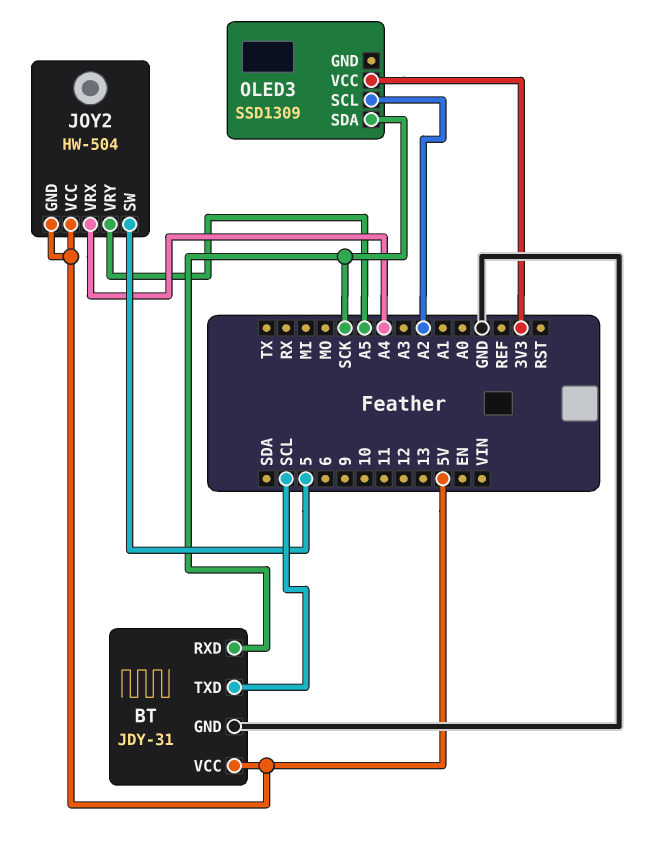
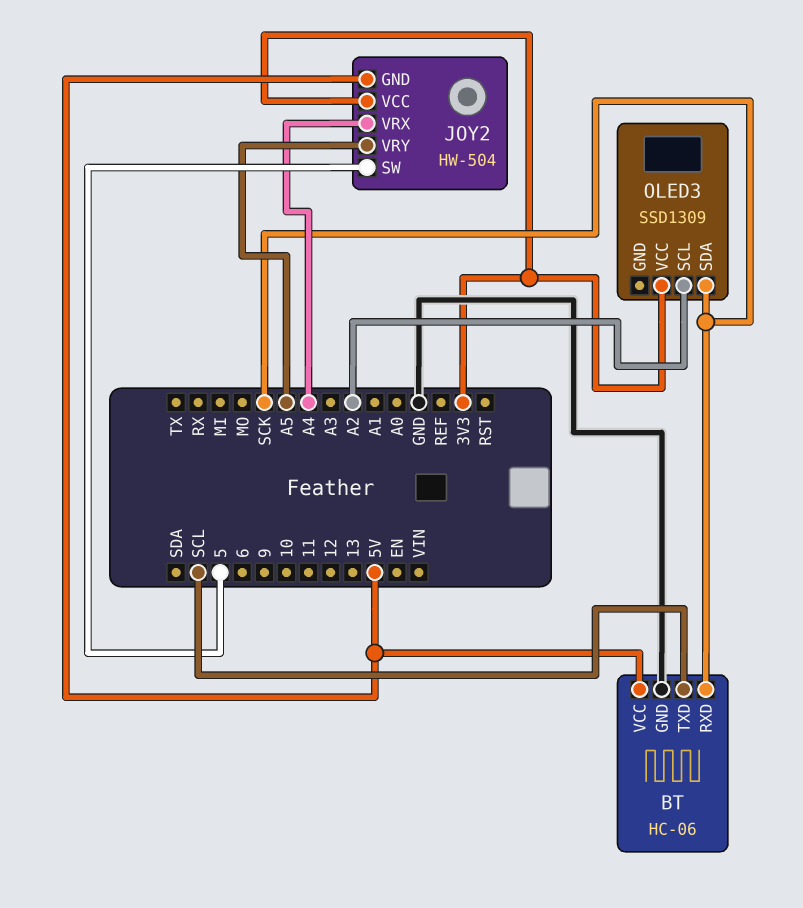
BT: JDY-31 -> HC-06
JOY2 pin VCC: 5V -> 3V3

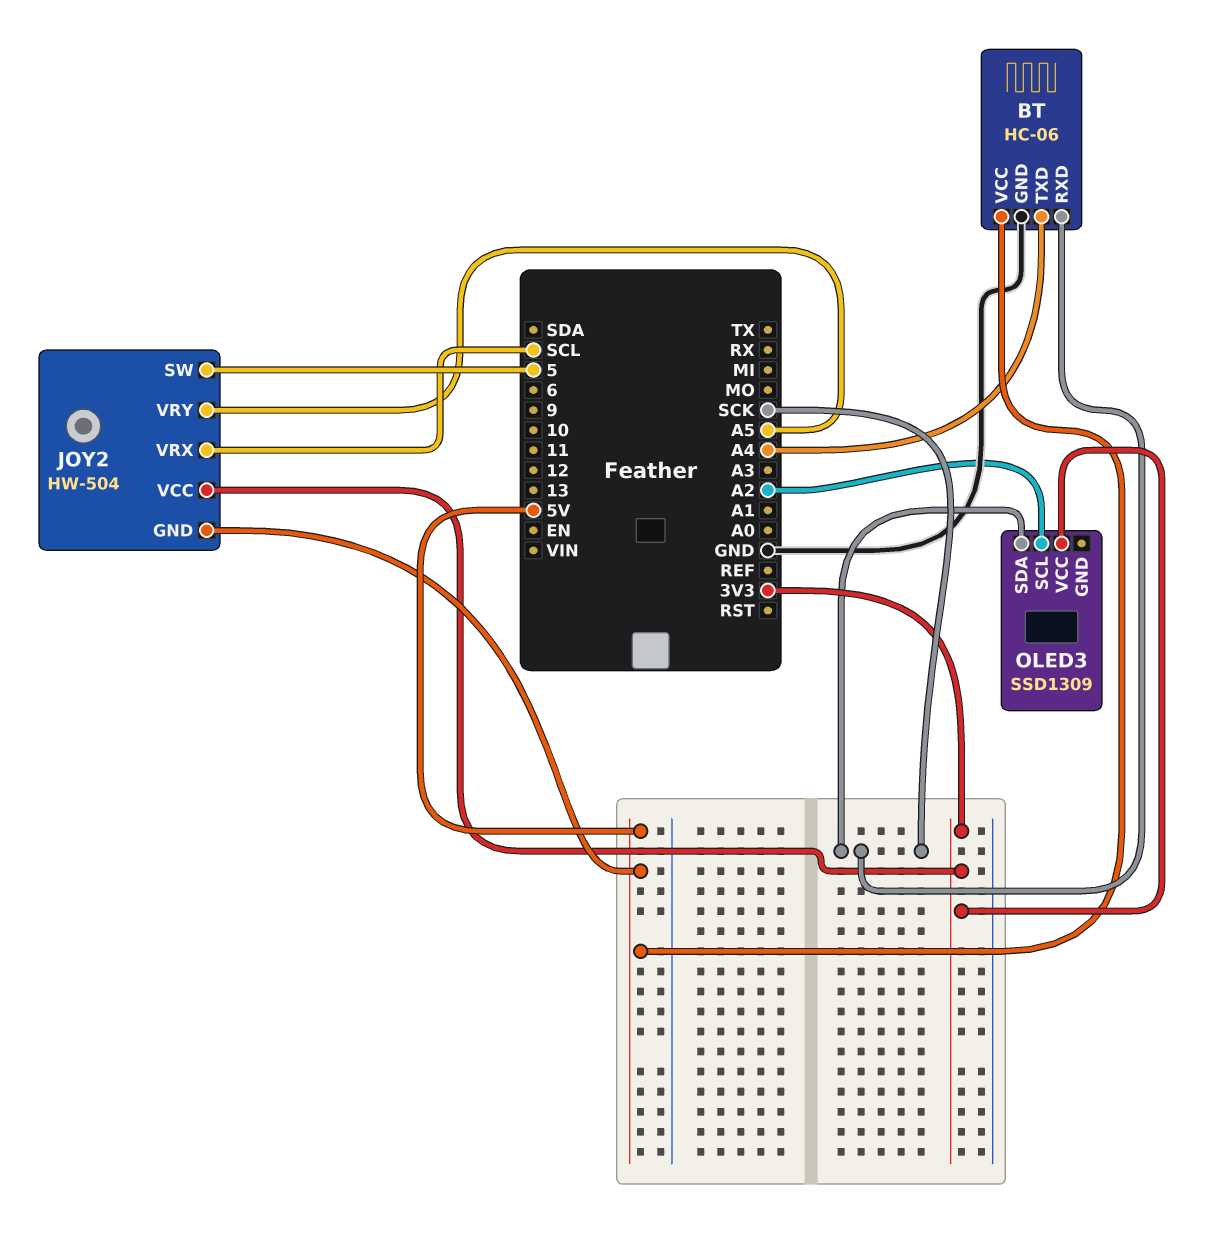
BT pin TXD: SCL -> A4
JOY2 pin VRX: A4 -> SCL

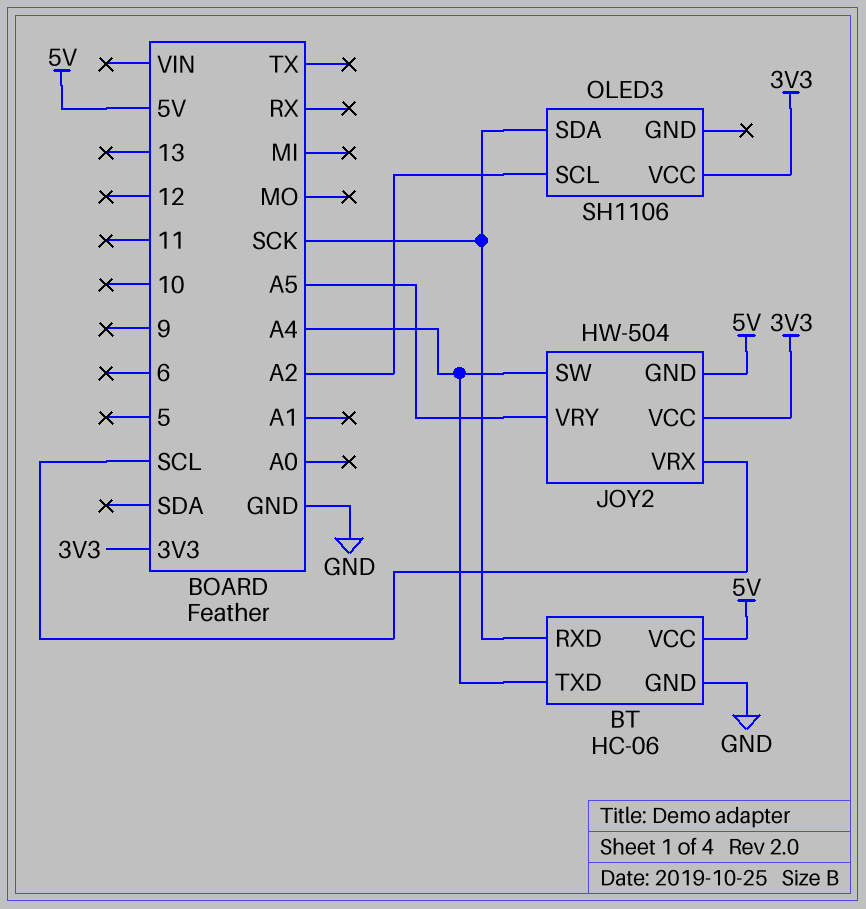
JOY2 pin SW: 5 -> A4
OLED3: SSD1309 -> SH1106

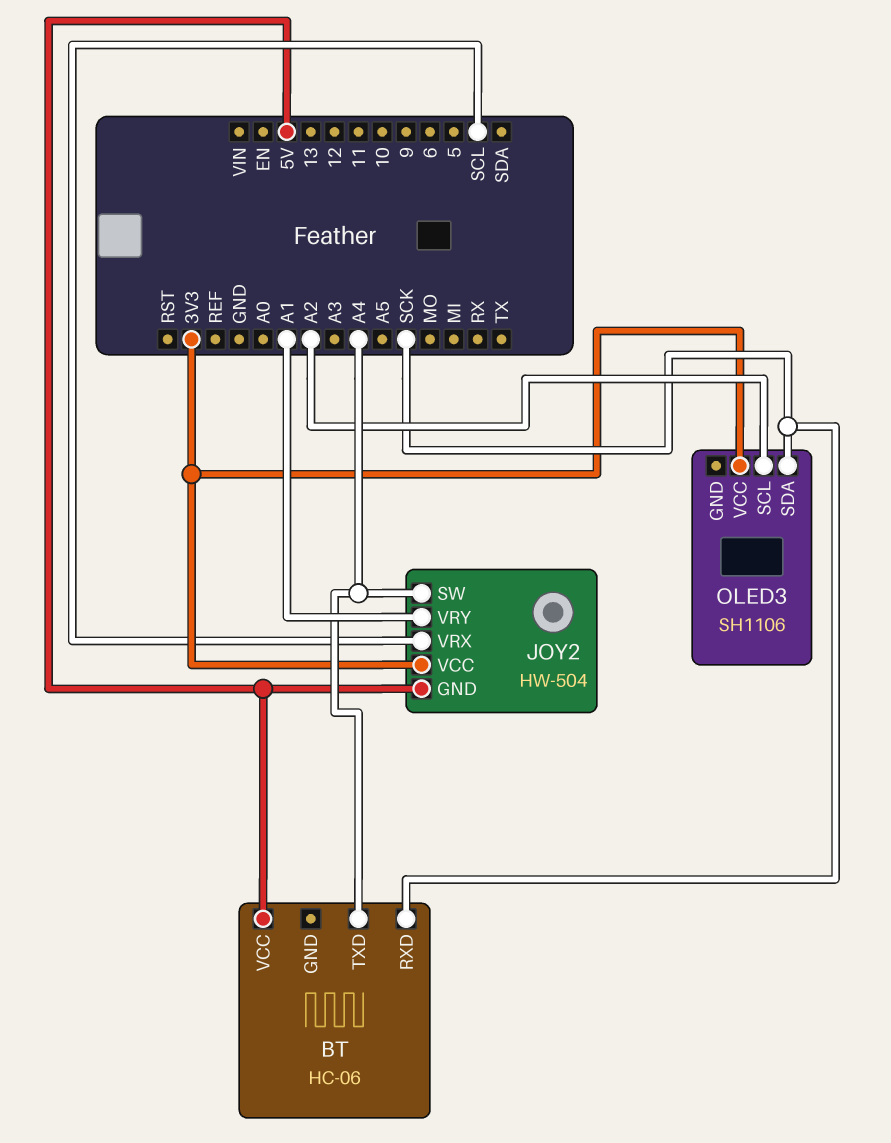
BT pin GND: GND -> none
JOY2 pin VRY: A5 -> A1

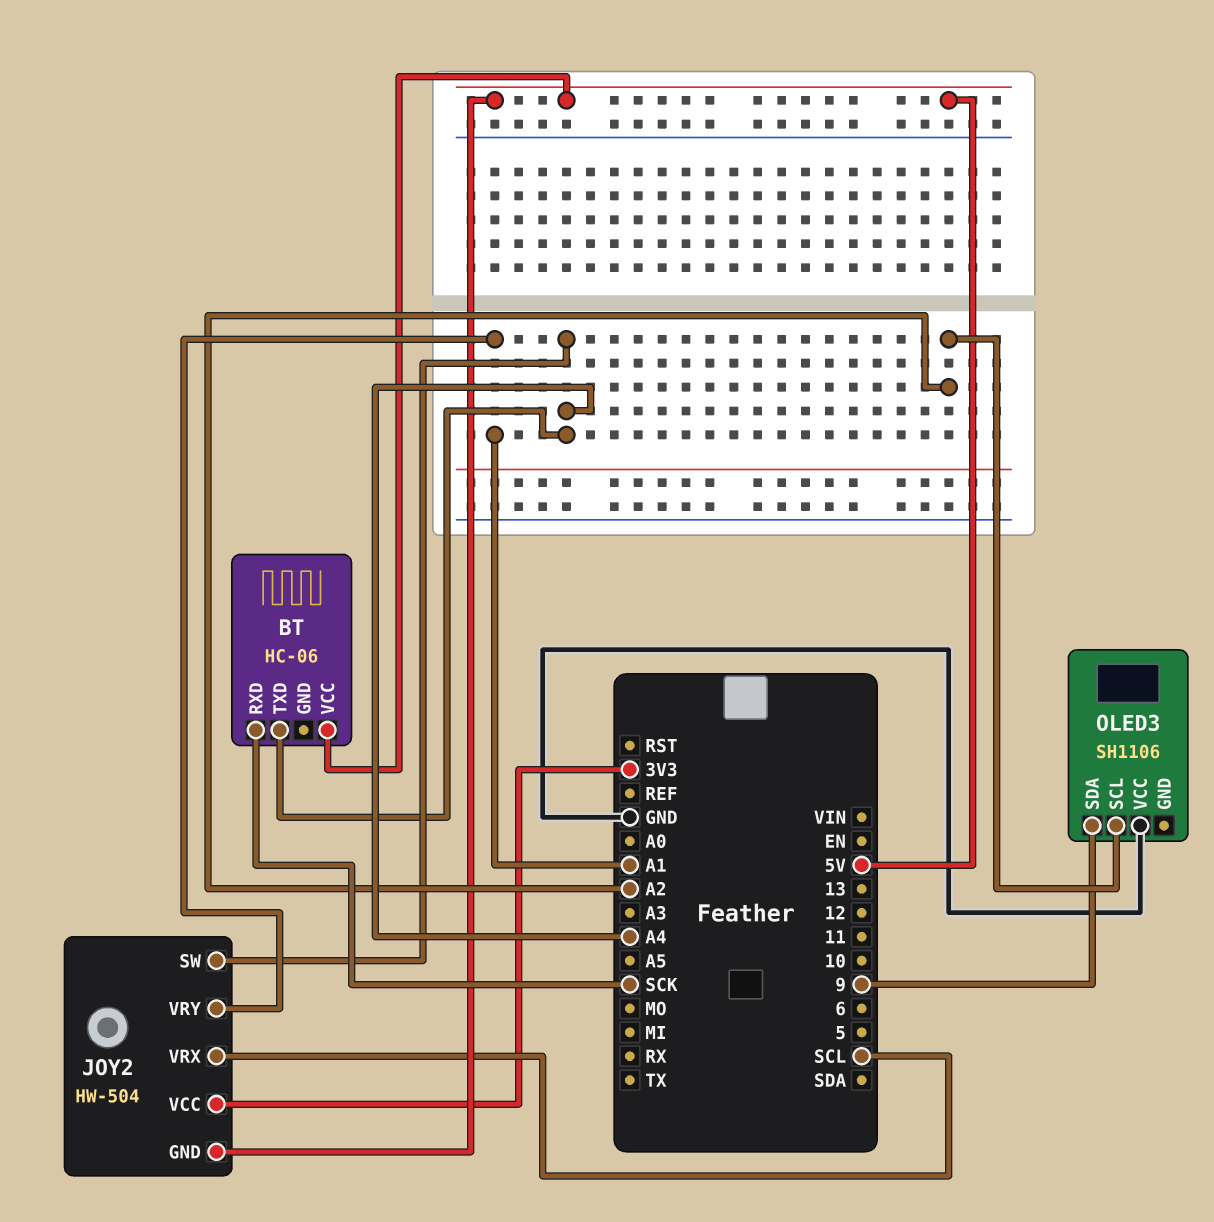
OLED3 pin SDA: SCK -> 9
OLED3 pin VCC: 3V3 -> GND

